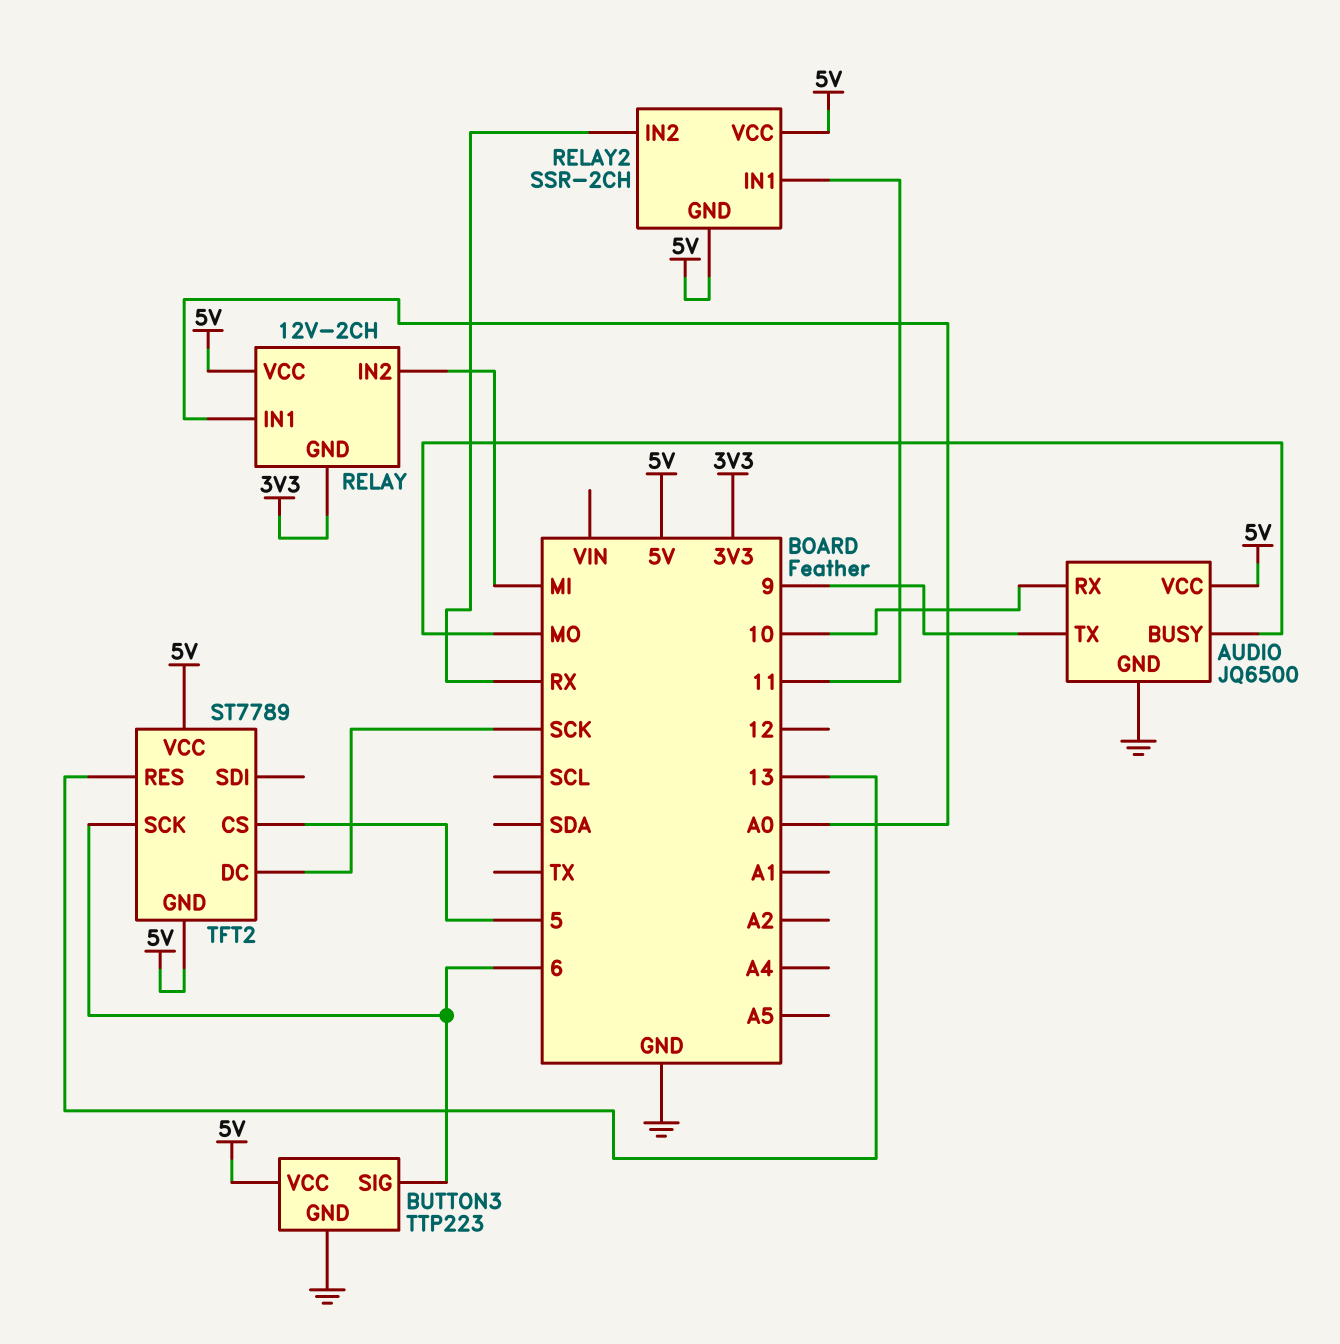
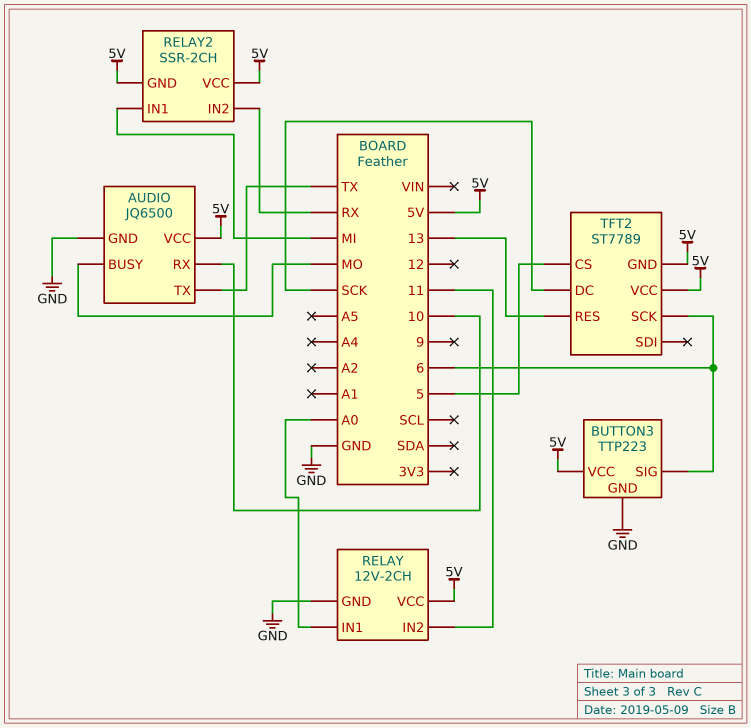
AUDIO pin TX: 9 -> TX
RELAY pin GND: 3V3 -> GND
RELAY pin IN2: MI -> 11
RELAY2 pin IN1: 11 -> MI

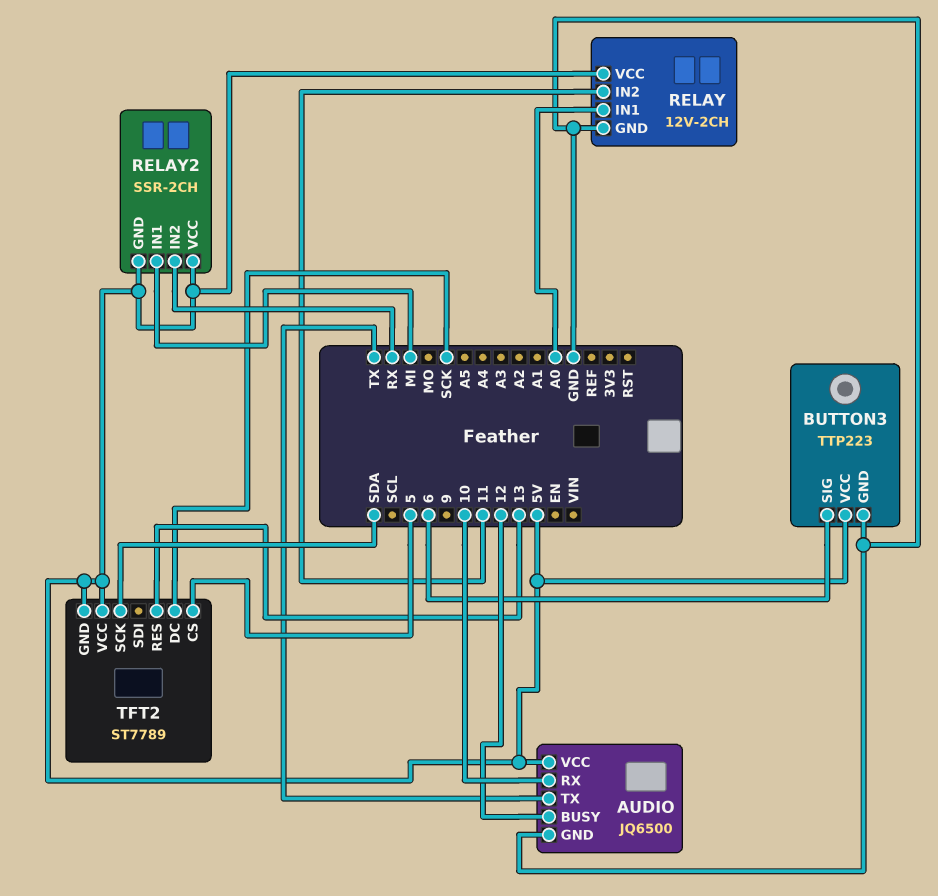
AUDIO pin BUSY: MO -> 12
TFT2 pin SCK: 6 -> SDA

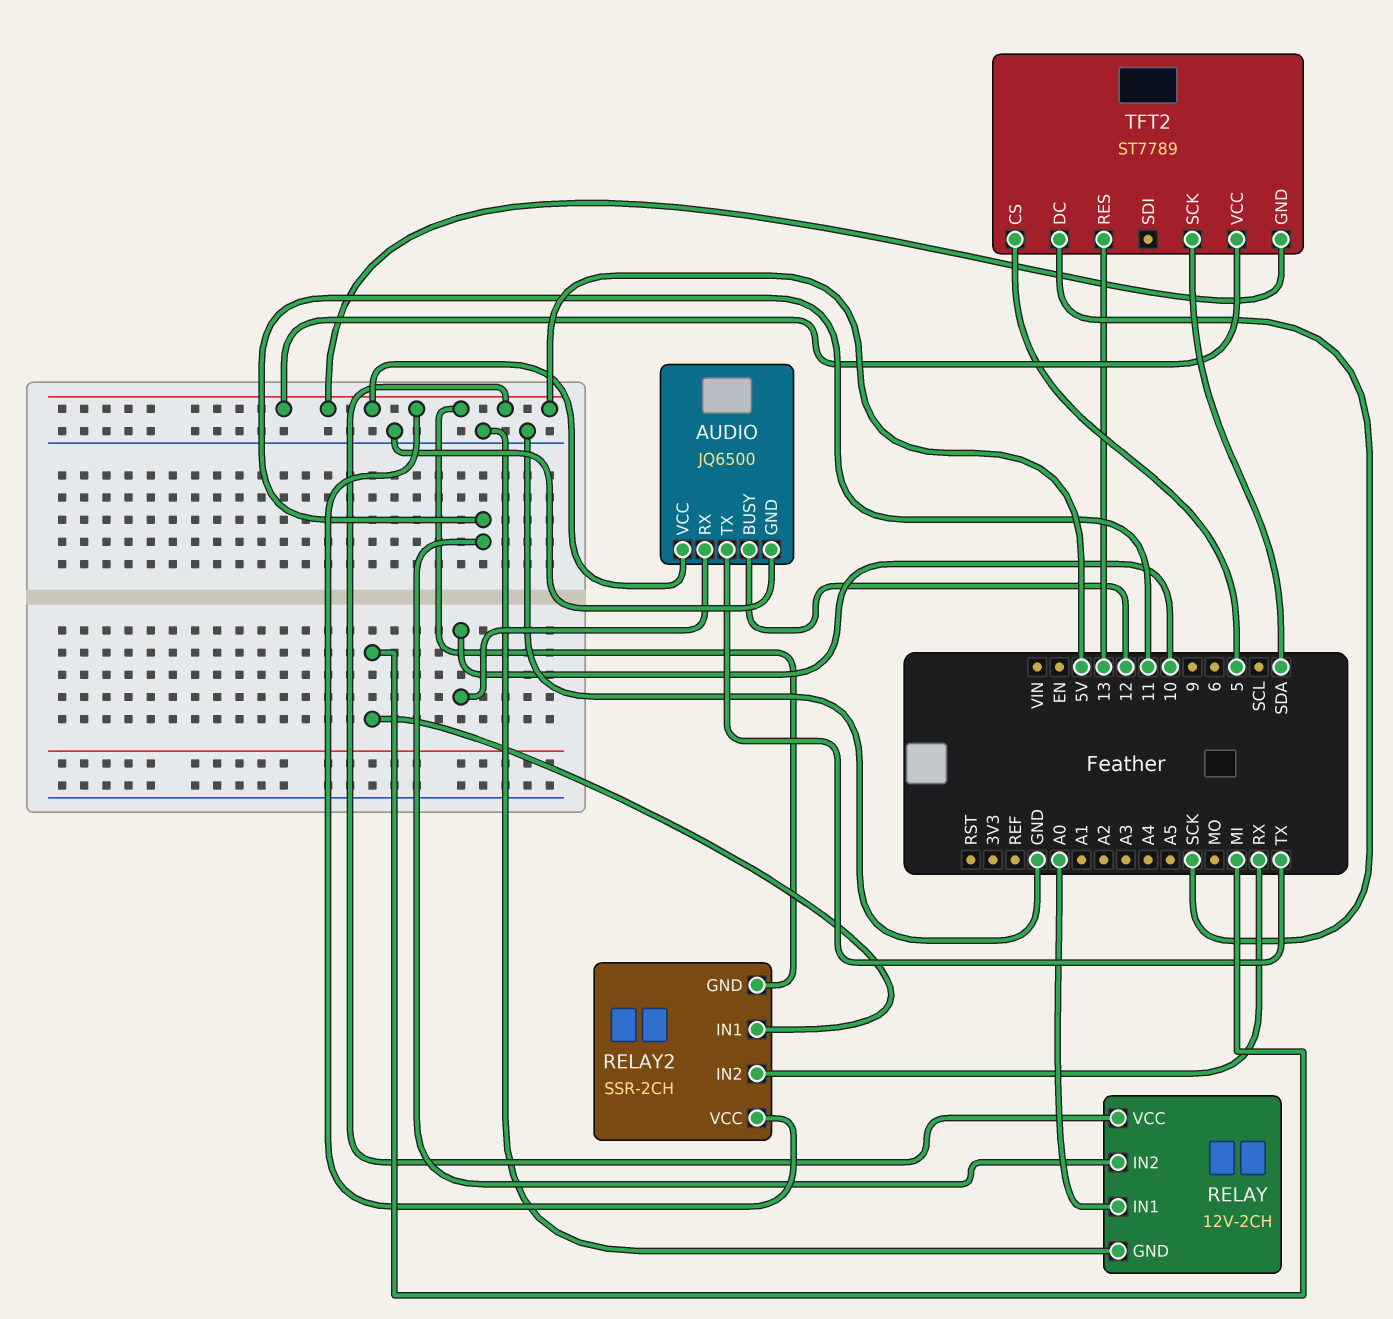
BUTTON3: TTP223 -> none
BUTTON3 pin GND: GND -> none
BUTTON3 pin SIG: 6 -> none
BUTTON3 pin VCC: 5V -> none

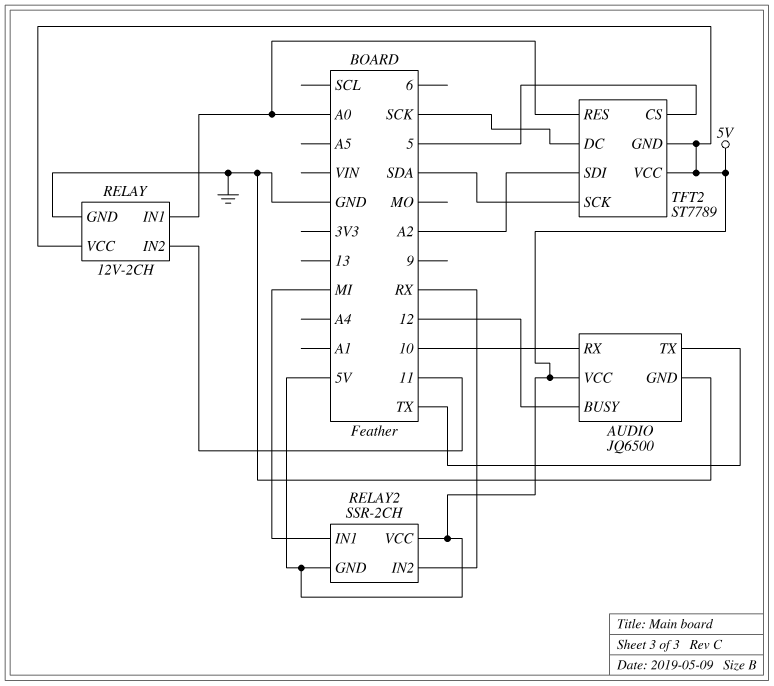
TFT2 pin RES: 13 -> A0
TFT2 pin SDI: none -> A2

